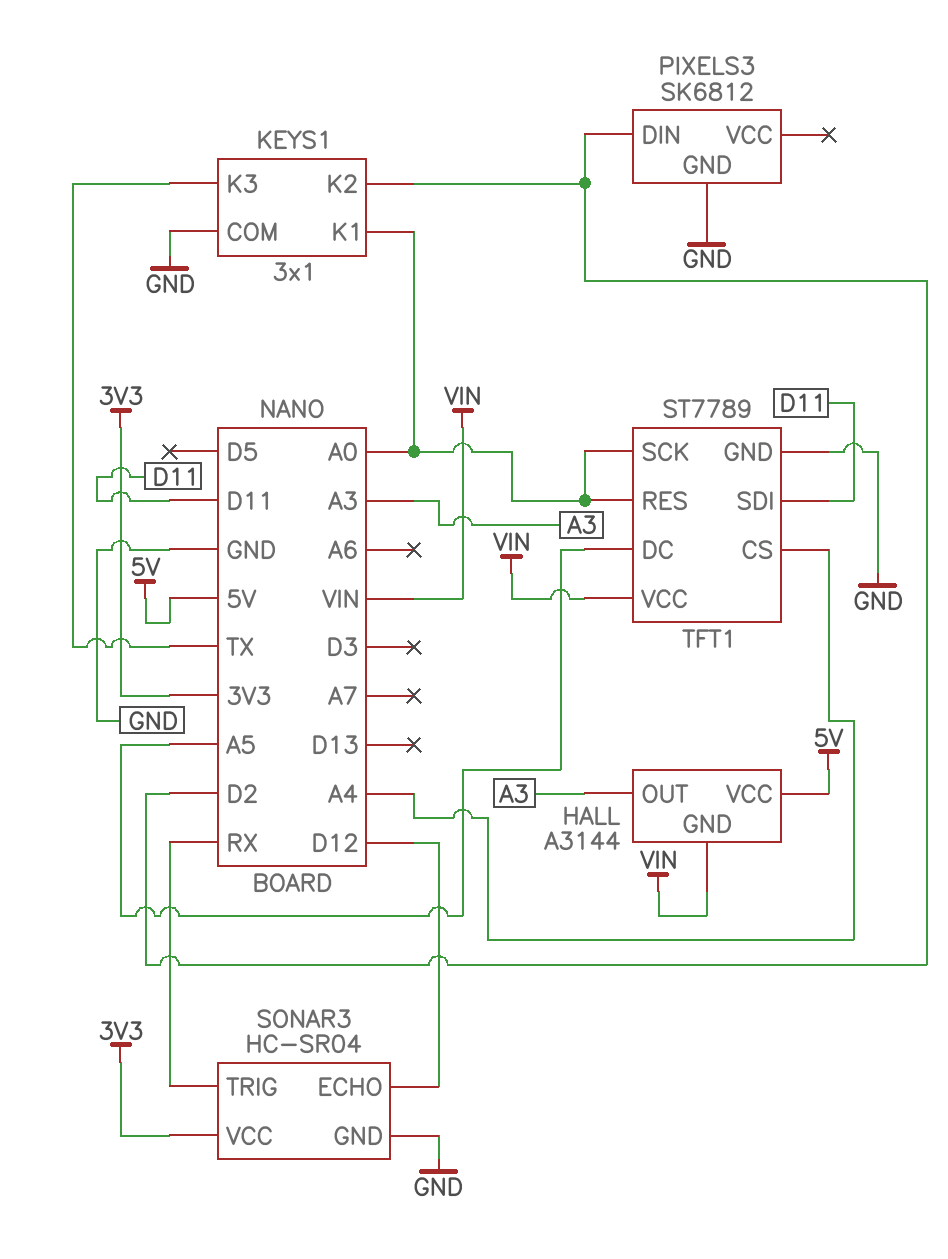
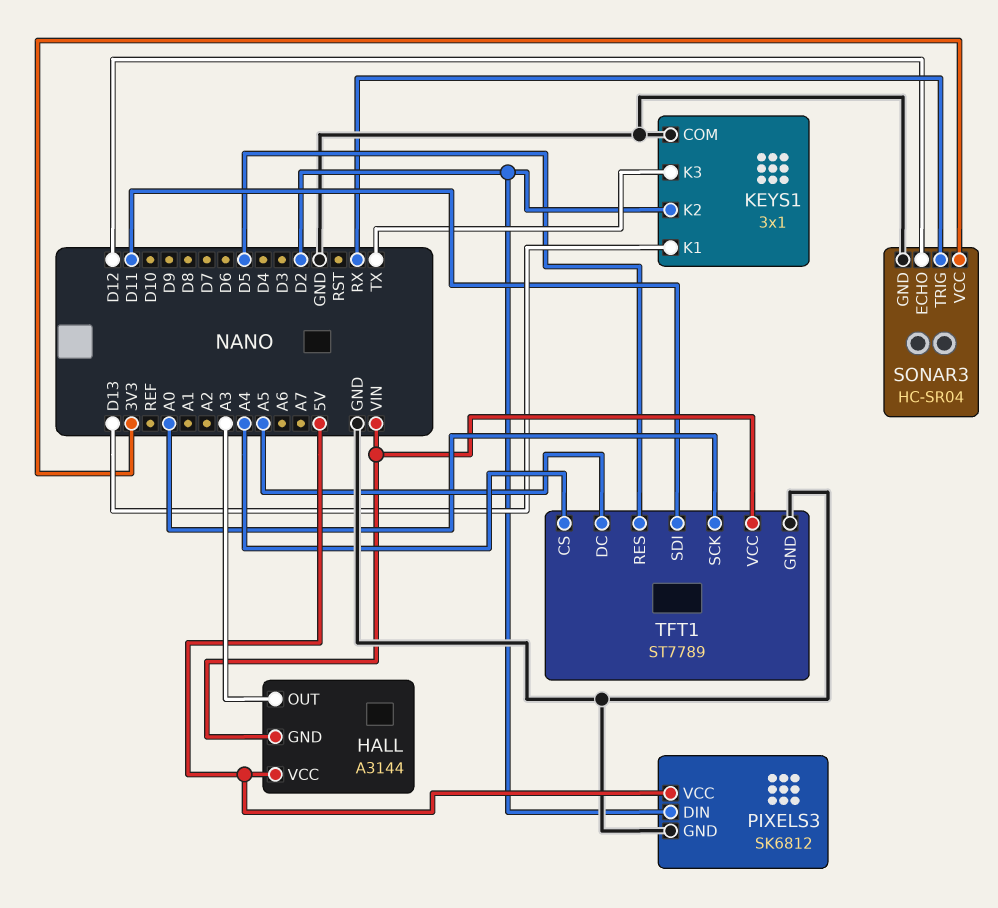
KEYS1 pin K1: A0 -> D13
PIXELS3 pin VCC: none -> 5V
TFT1 pin RES: A0 -> D5

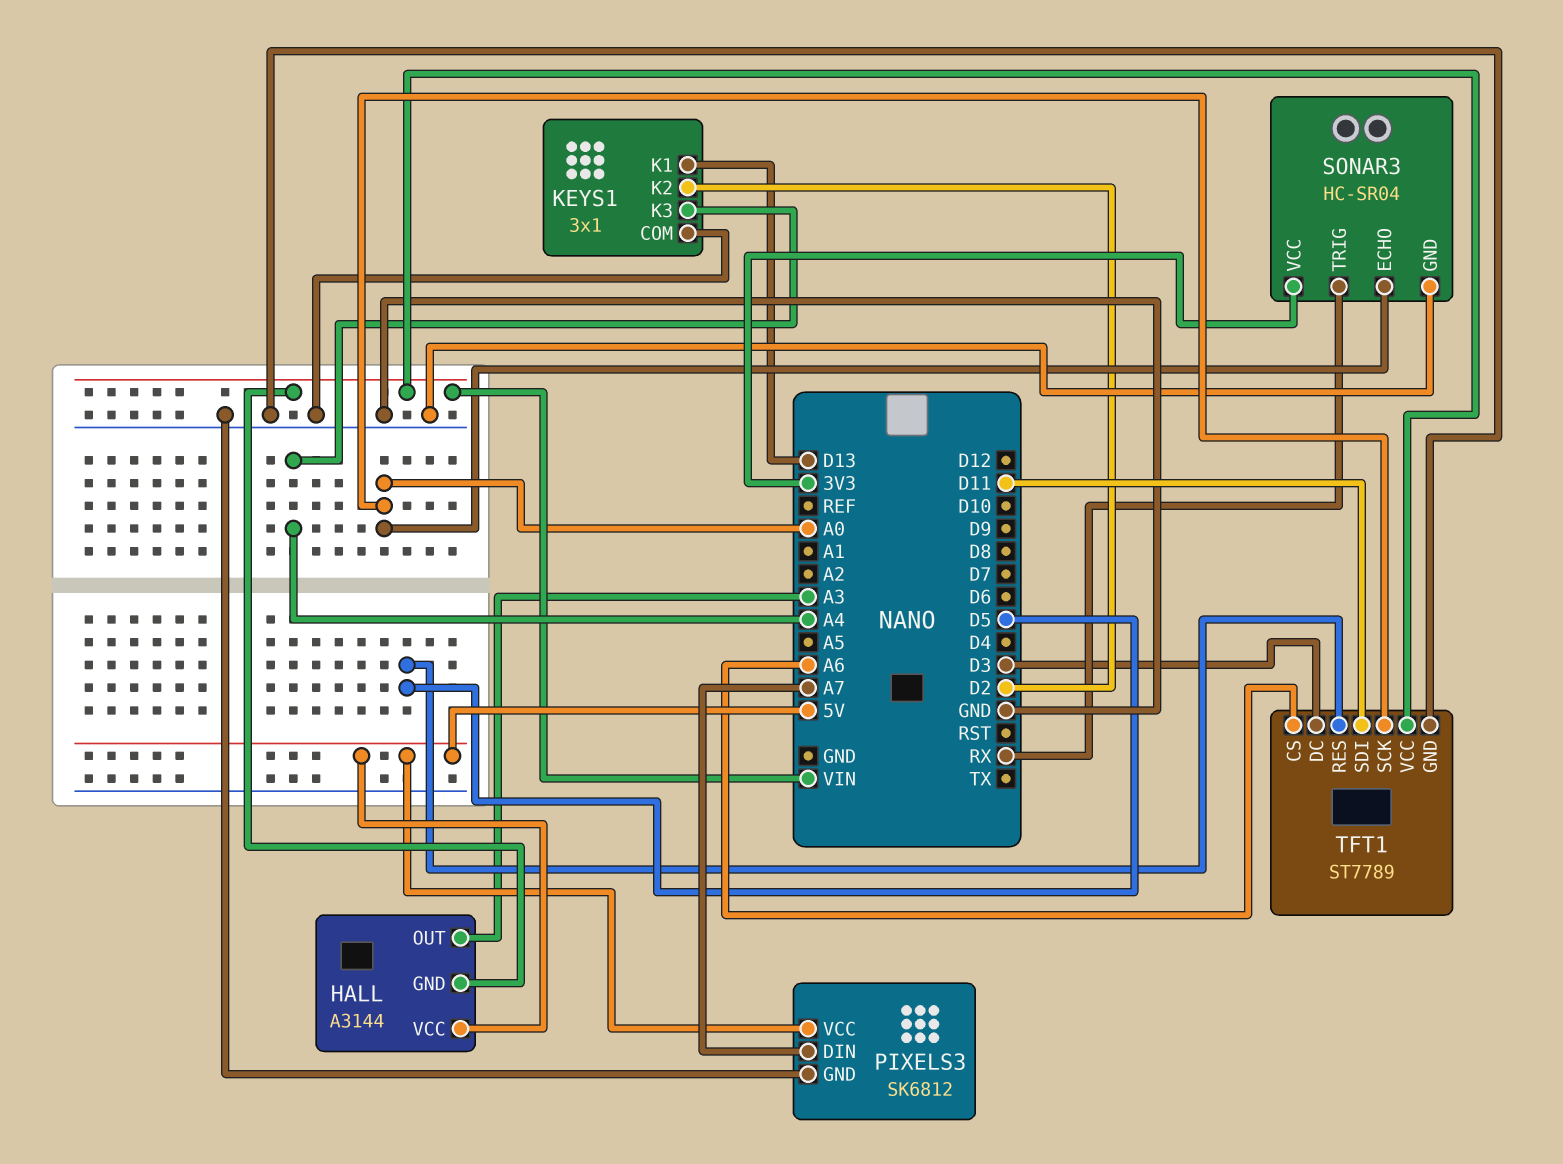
KEYS1 pin K3: TX -> A4
PIXELS3 pin DIN: D2 -> A7
SONAR3 pin ECHO: D12 -> A0
TFT1 pin CS: A4 -> A6
TFT1 pin DC: A5 -> D3

